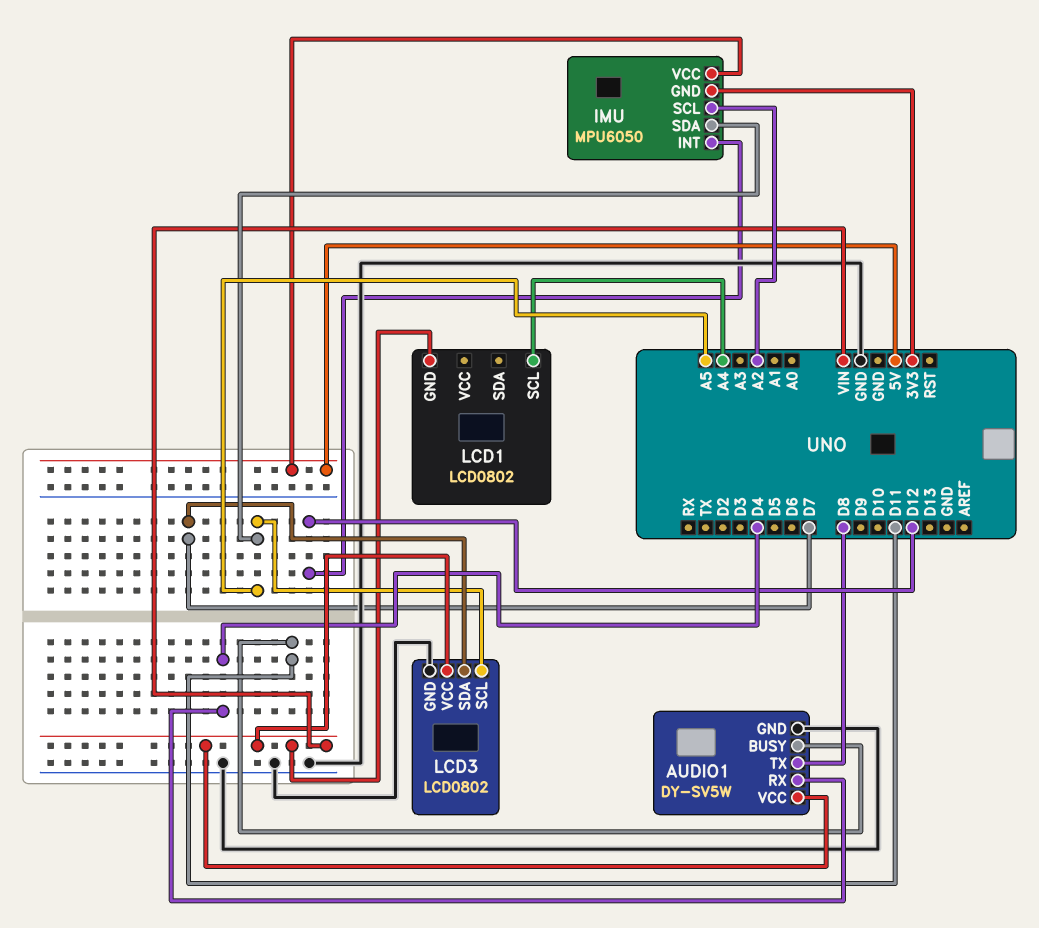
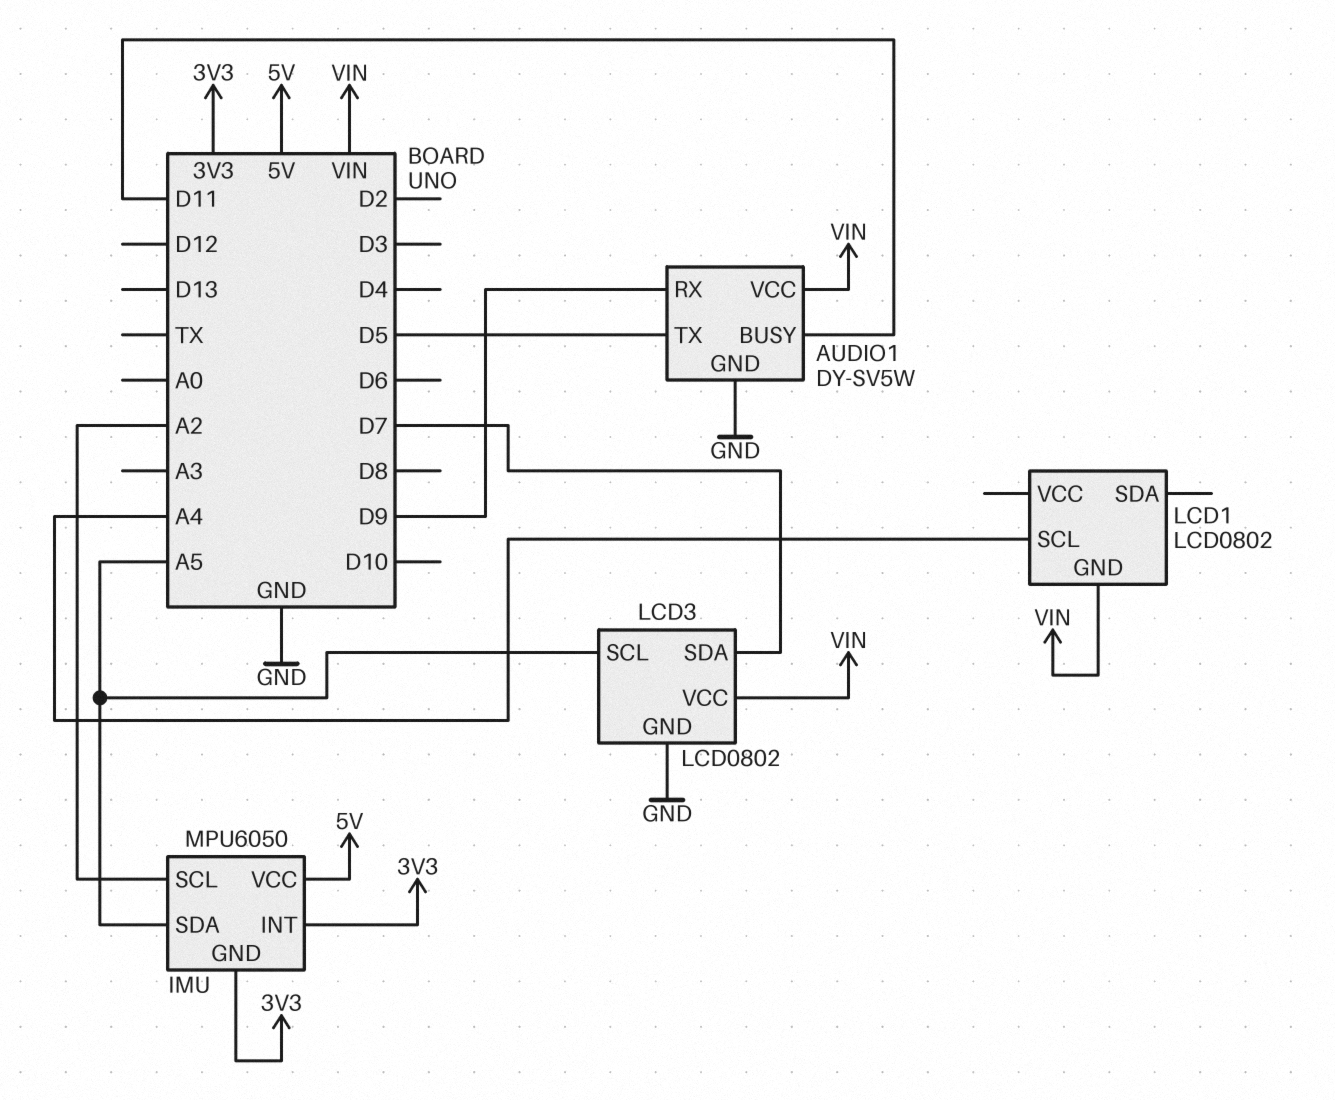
AUDIO1 pin RX: D4 -> D9
AUDIO1 pin TX: D8 -> D5
IMU pin INT: D12 -> 3V3

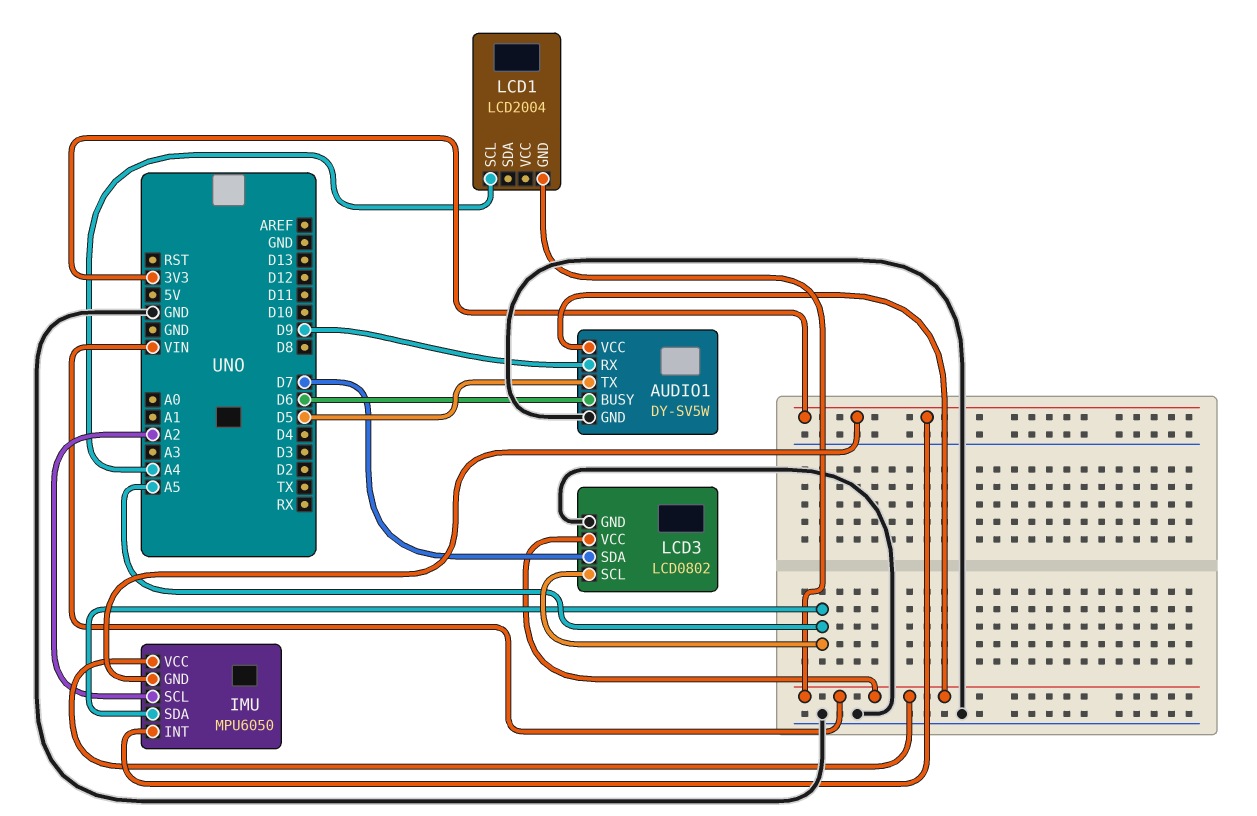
AUDIO1 pin BUSY: D11 -> D6
IMU pin VCC: 5V -> VIN
LCD1: LCD0802 -> LCD2004

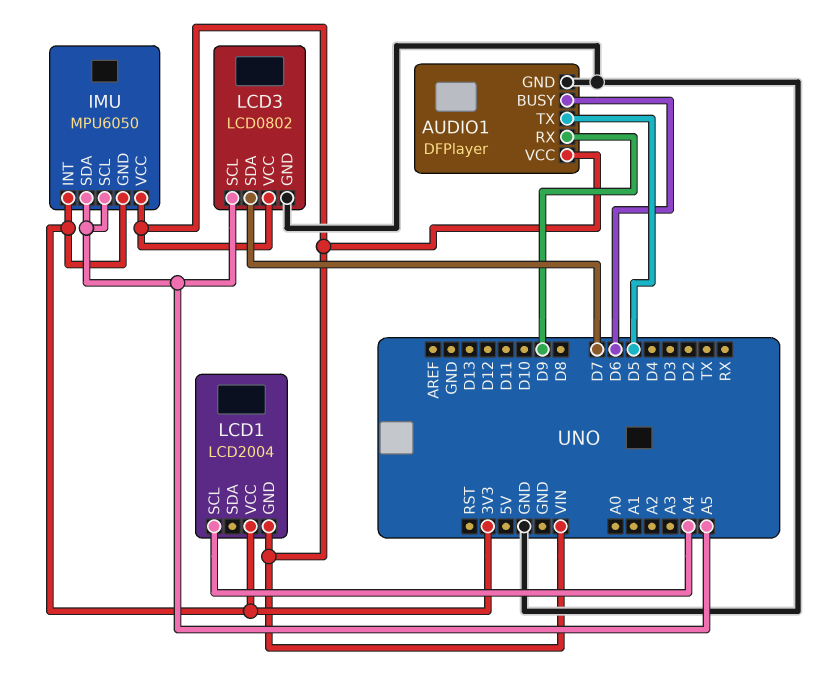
AUDIO1: DY-SV5W -> DFPlayer
IMU pin SCL: A2 -> A5
LCD1 pin VCC: none -> 3V3

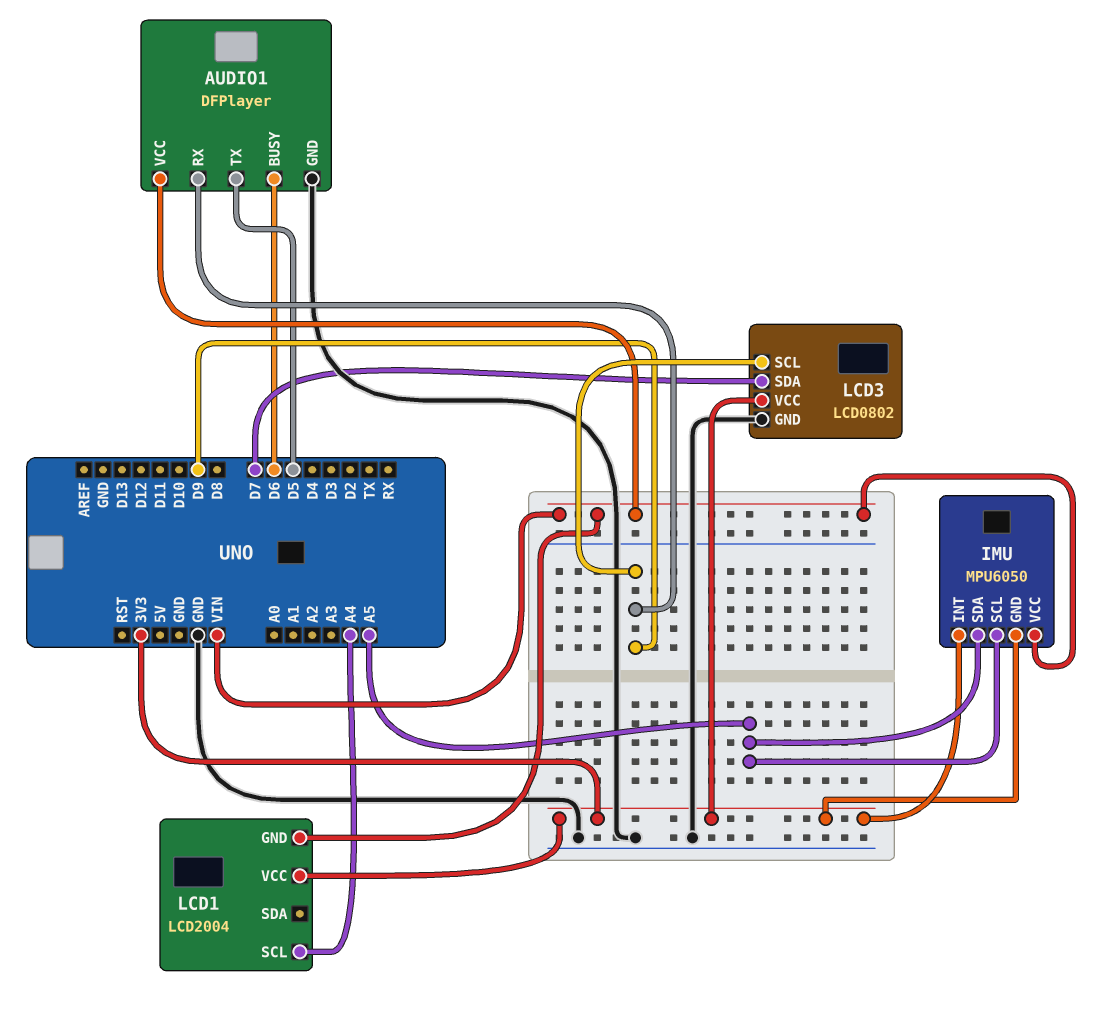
LCD3 pin SCL: A5 -> D9
LCD3 pin VCC: VIN -> 3V3

